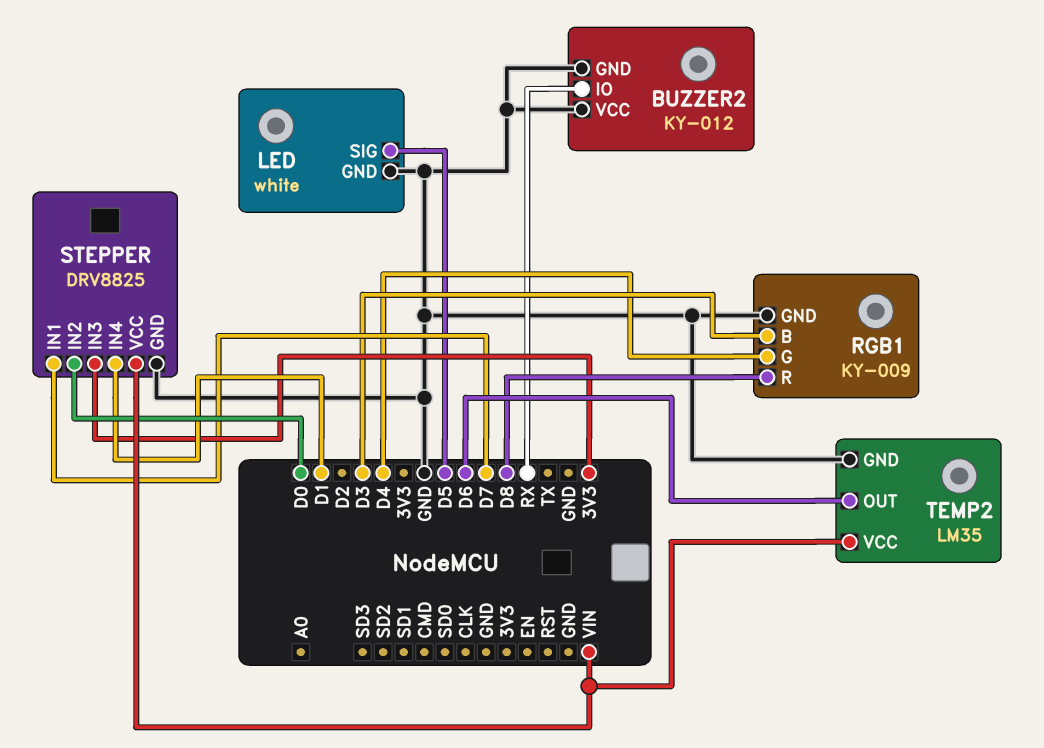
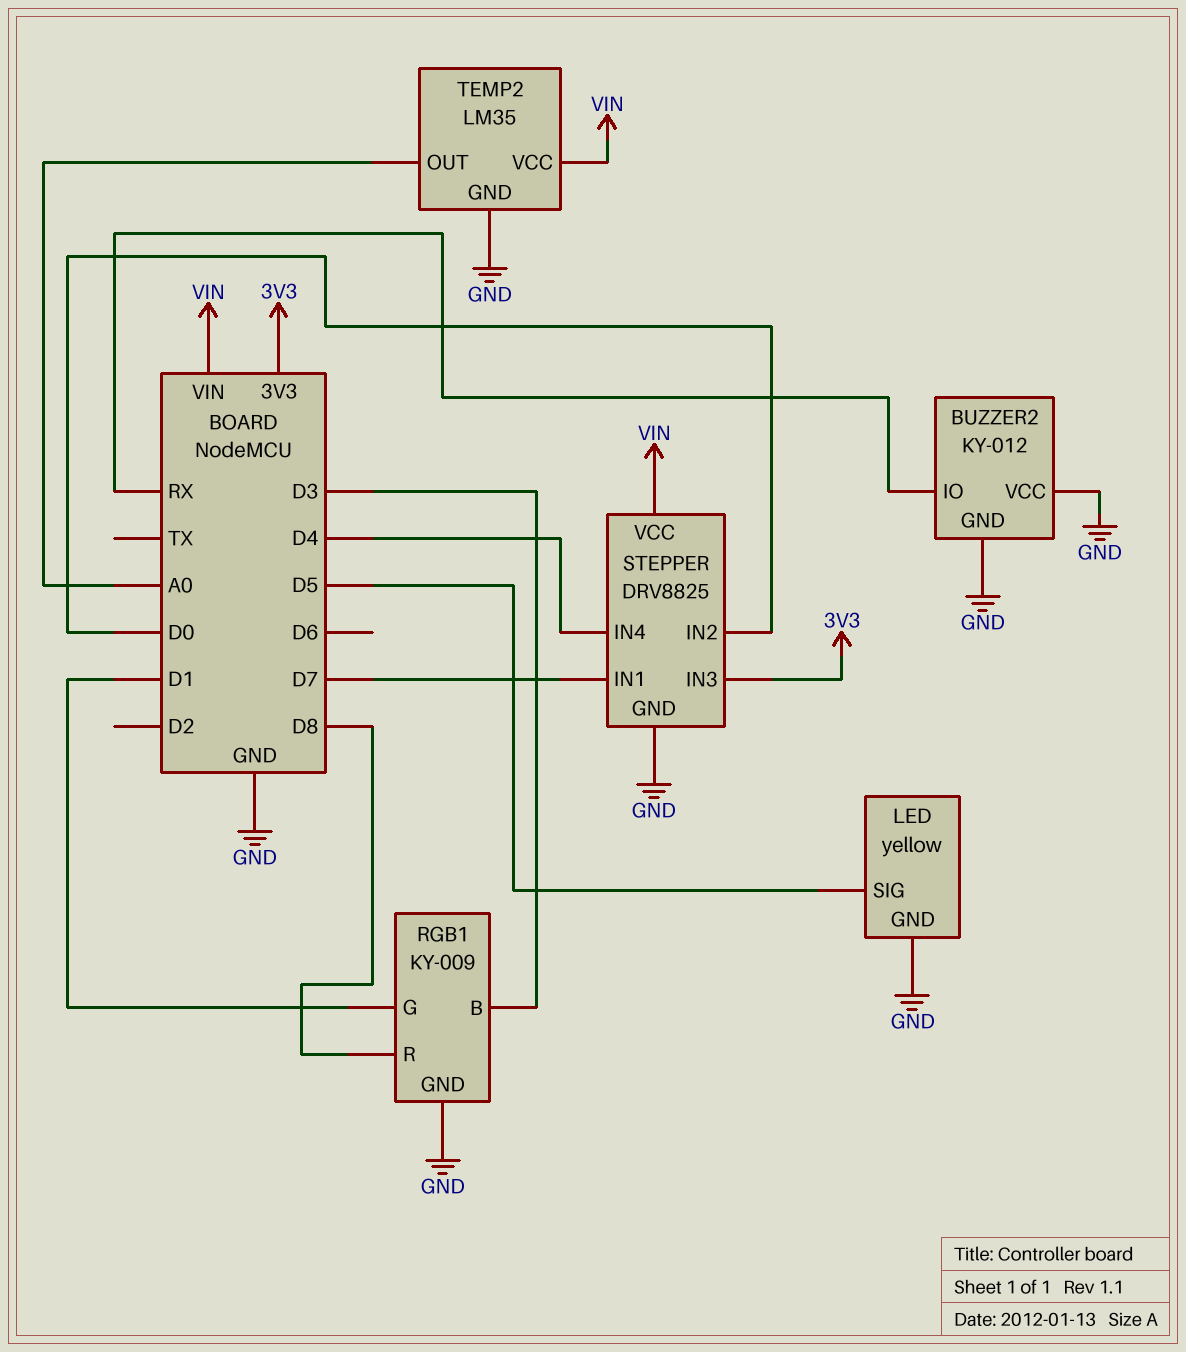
LED: white -> yellow
RGB1 pin G: D4 -> D1
STEPPER pin IN4: D1 -> D4
TEMP2 pin OUT: D6 -> A0

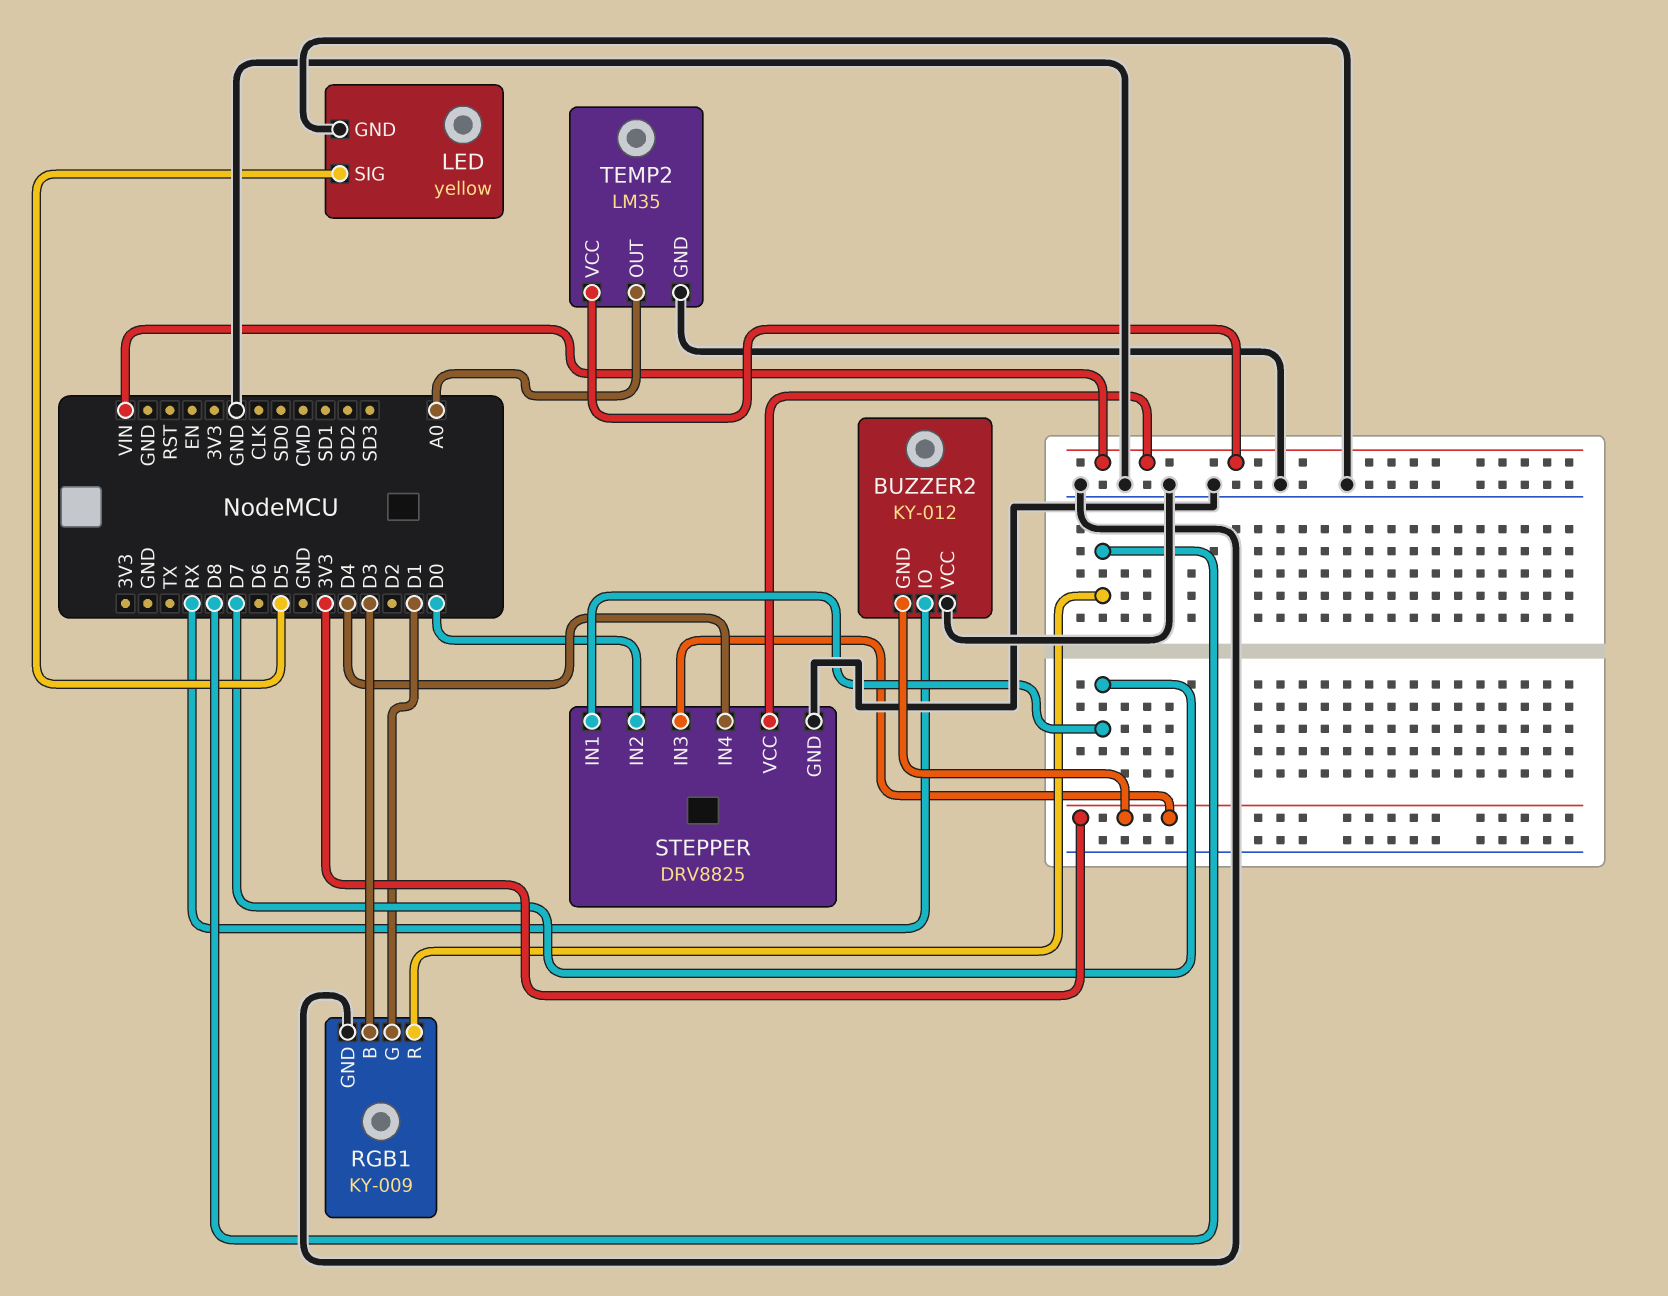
BUZZER2 pin GND: GND -> 3V3

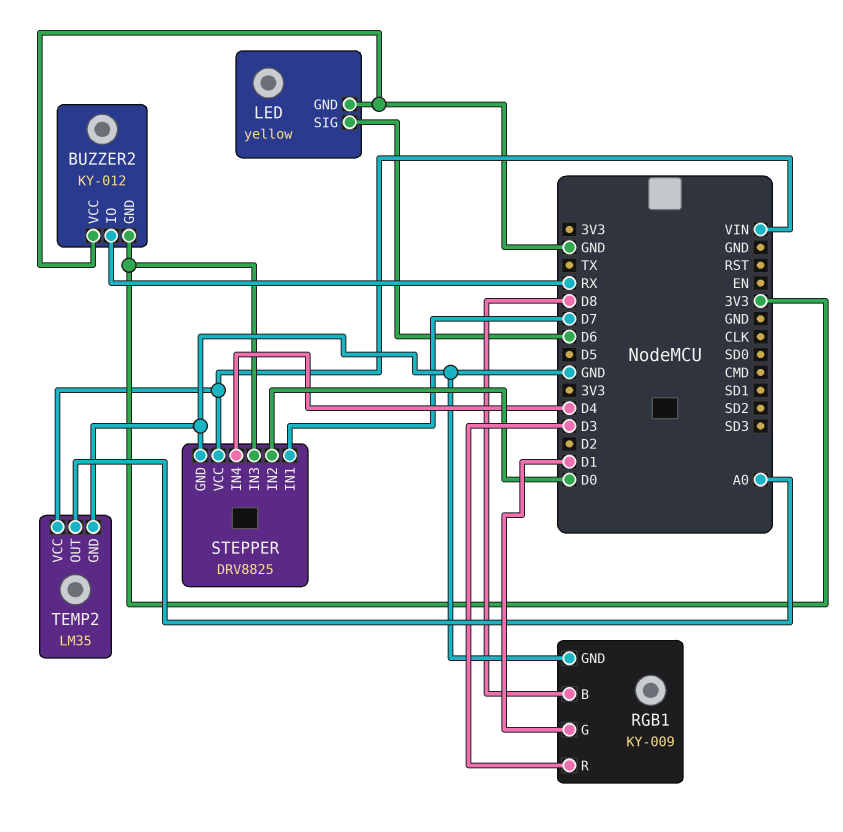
LED pin SIG: D5 -> D6
RGB1 pin B: D3 -> D8
RGB1 pin R: D8 -> D3

